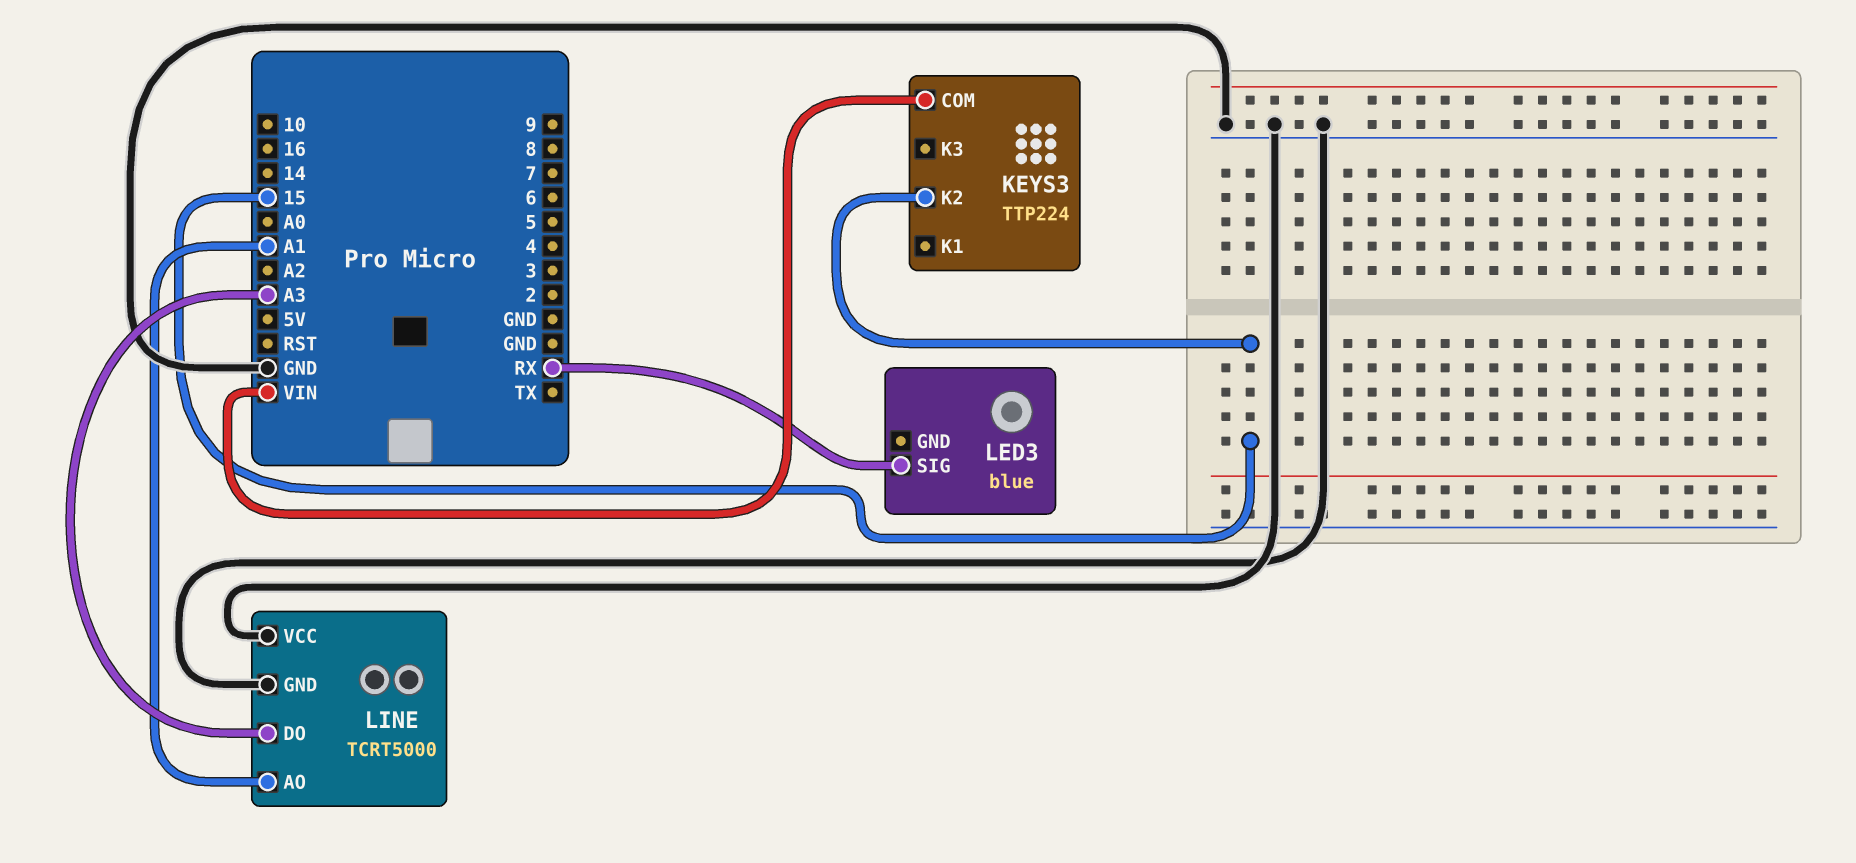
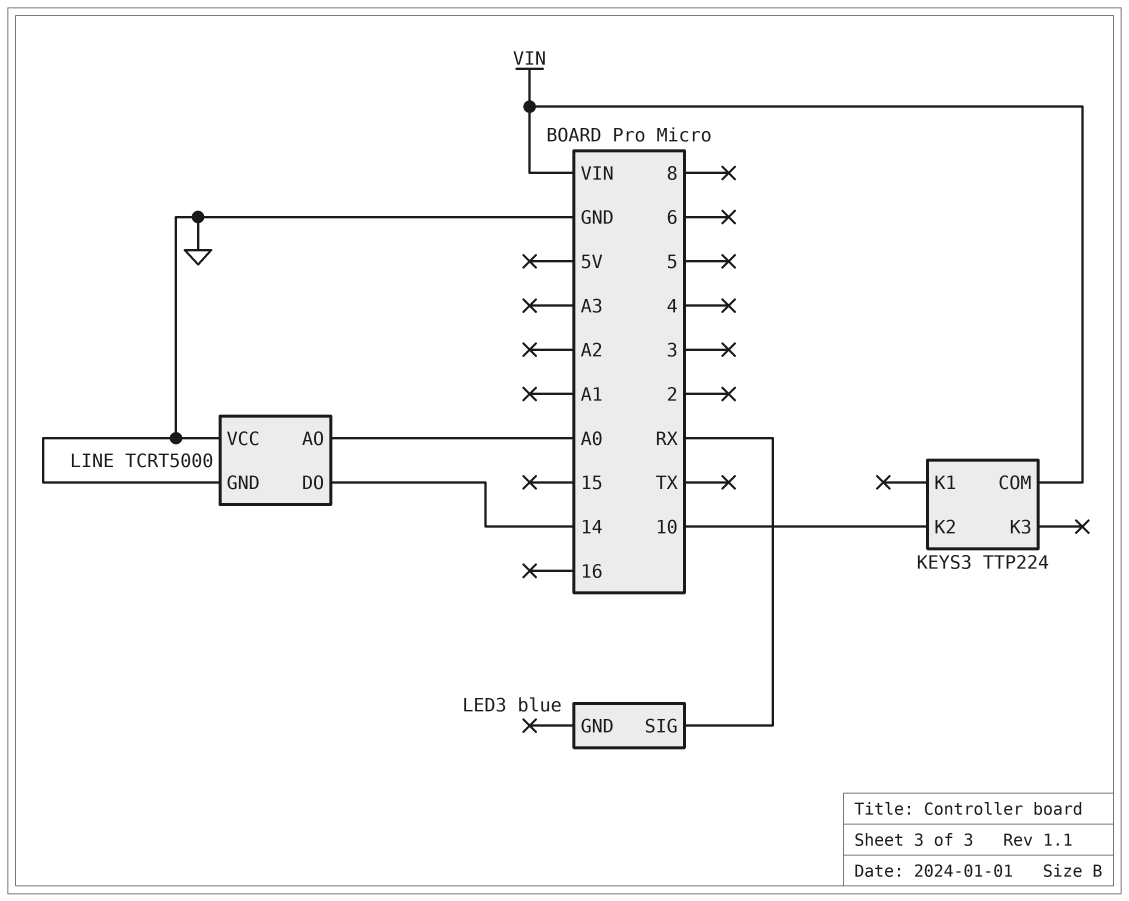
KEYS3 pin K2: 15 -> 10
LINE pin AO: A1 -> A0
LINE pin DO: A3 -> 14

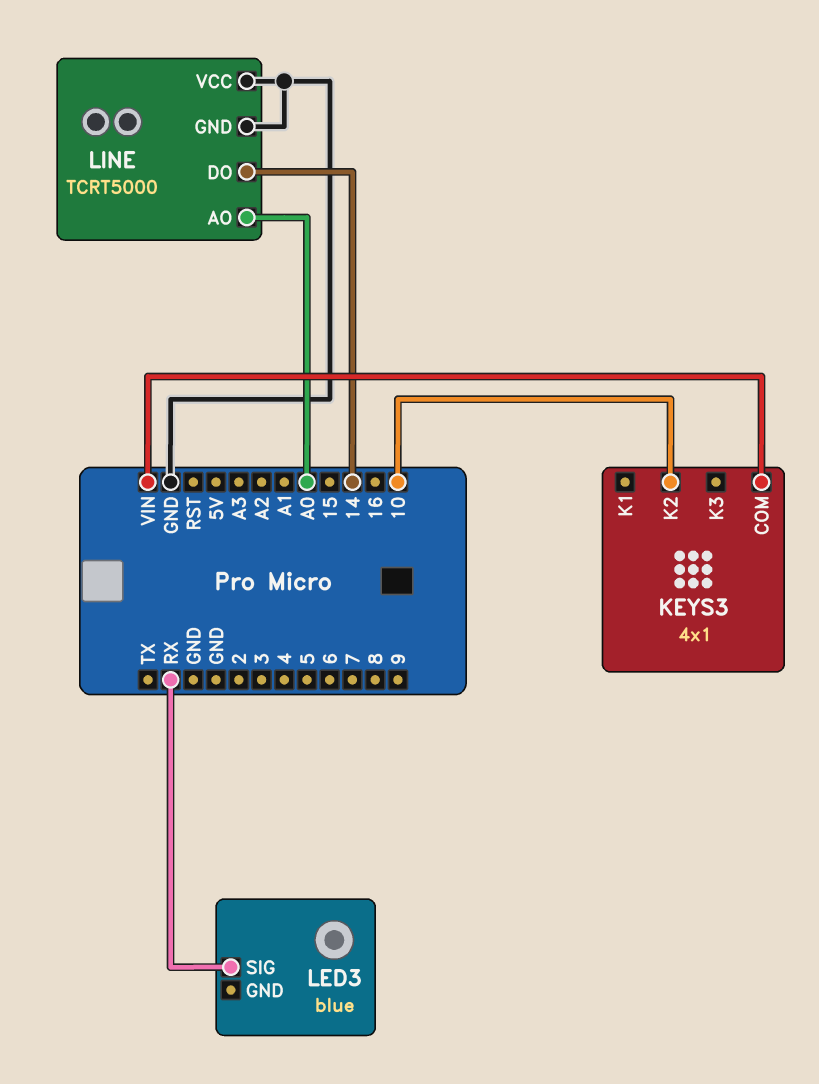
KEYS3: TTP224 -> 4x1

